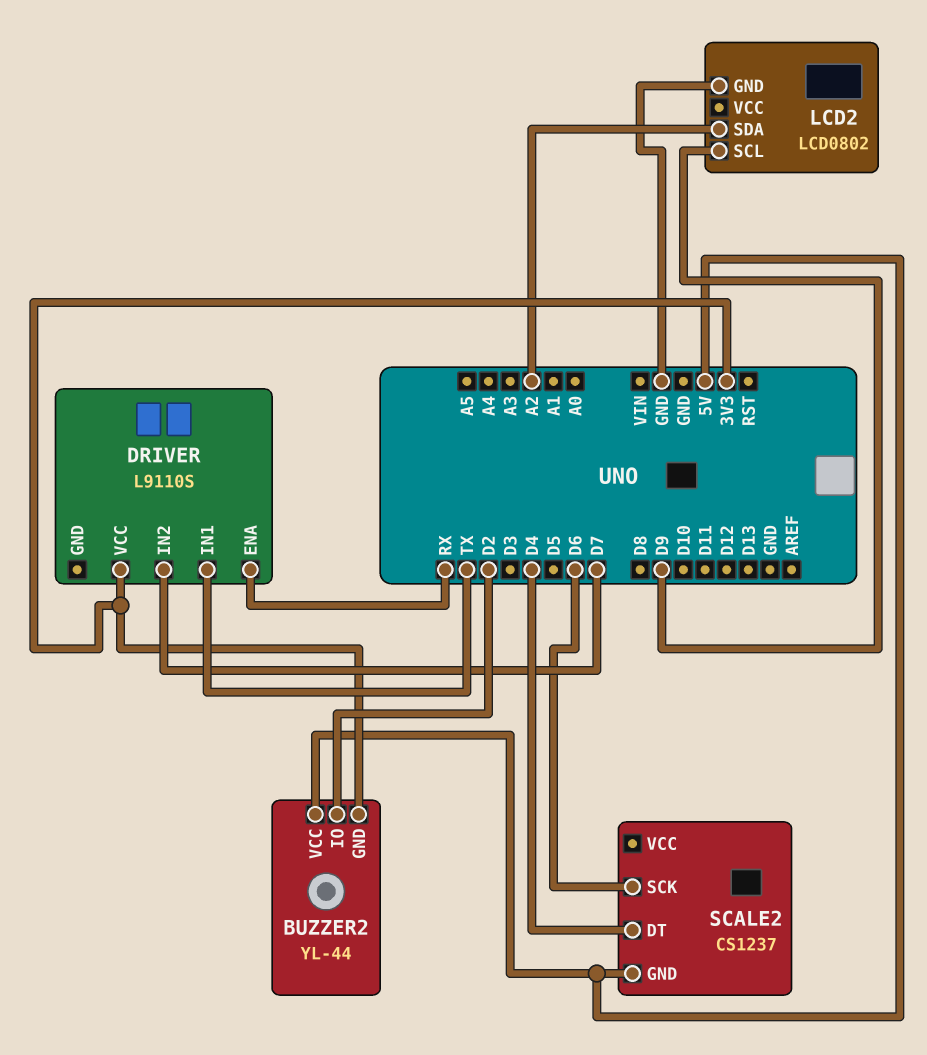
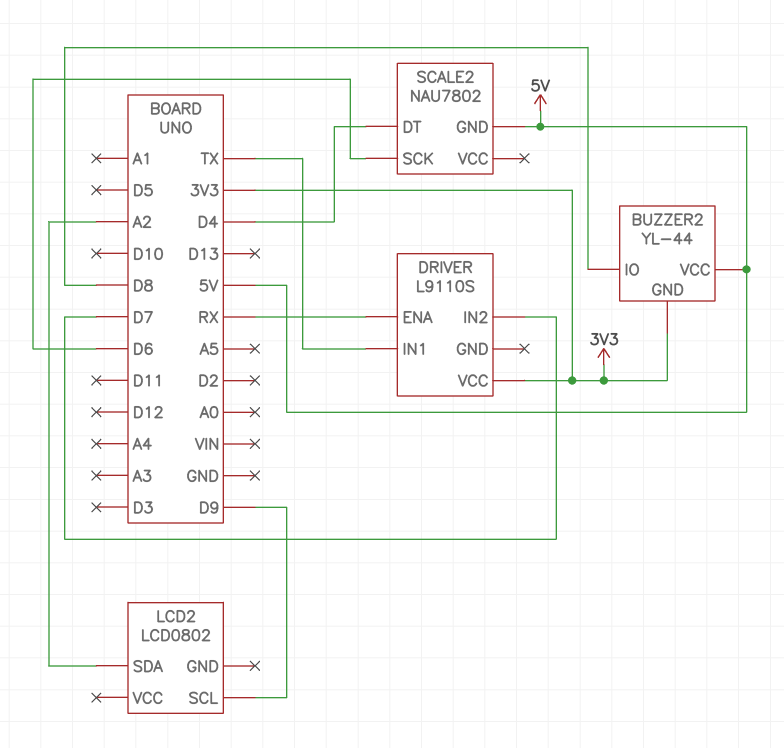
BUZZER2 pin IO: D2 -> D8
LCD2 pin GND: GND -> none
SCALE2: CS1237 -> NAU7802

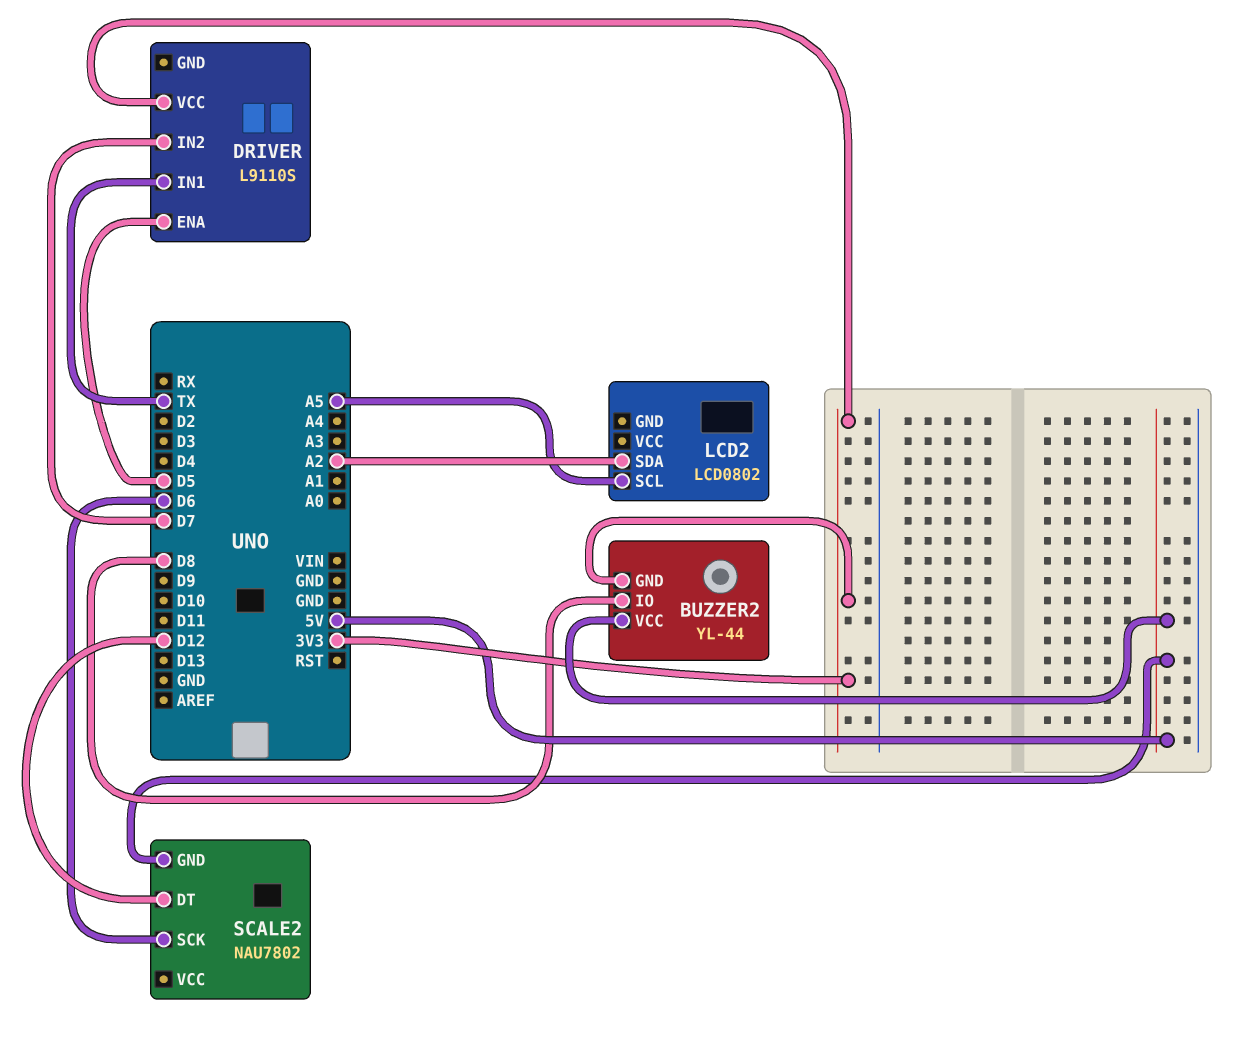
DRIVER pin ENA: RX -> D5
LCD2 pin SCL: D9 -> A5
SCALE2 pin DT: D4 -> D12

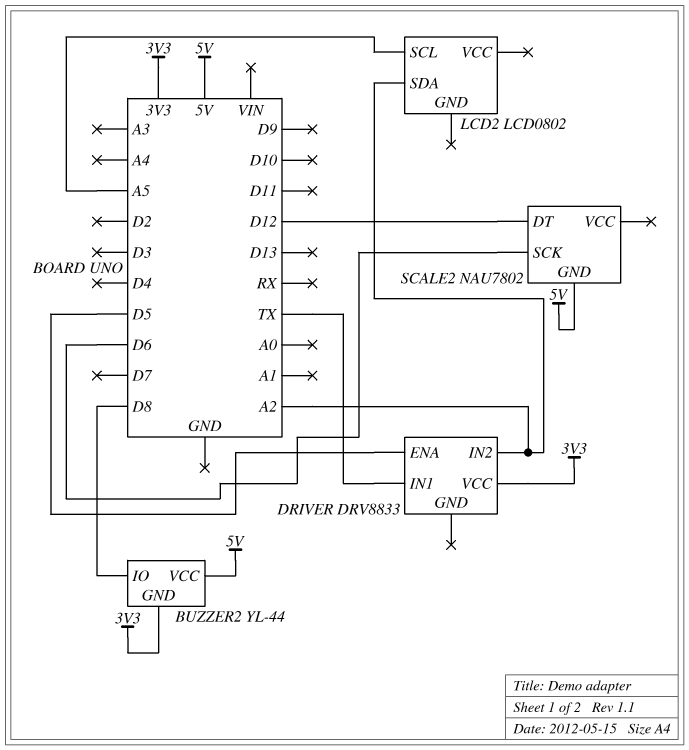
DRIVER: L9110S -> DRV8833
DRIVER pin IN2: D7 -> A2

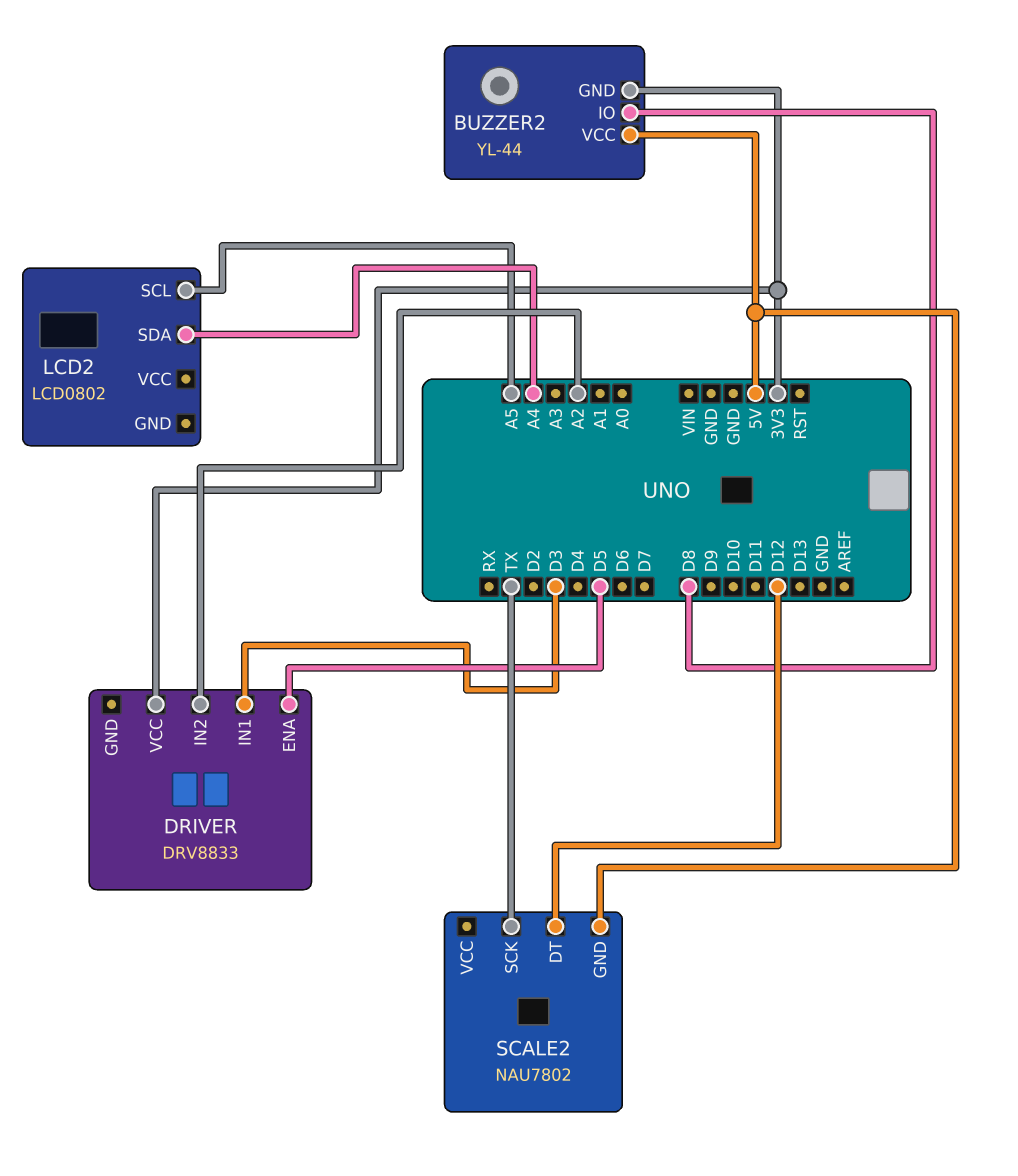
DRIVER pin IN1: TX -> D3
LCD2 pin SDA: A2 -> A4
SCALE2 pin SCK: D6 -> TX

